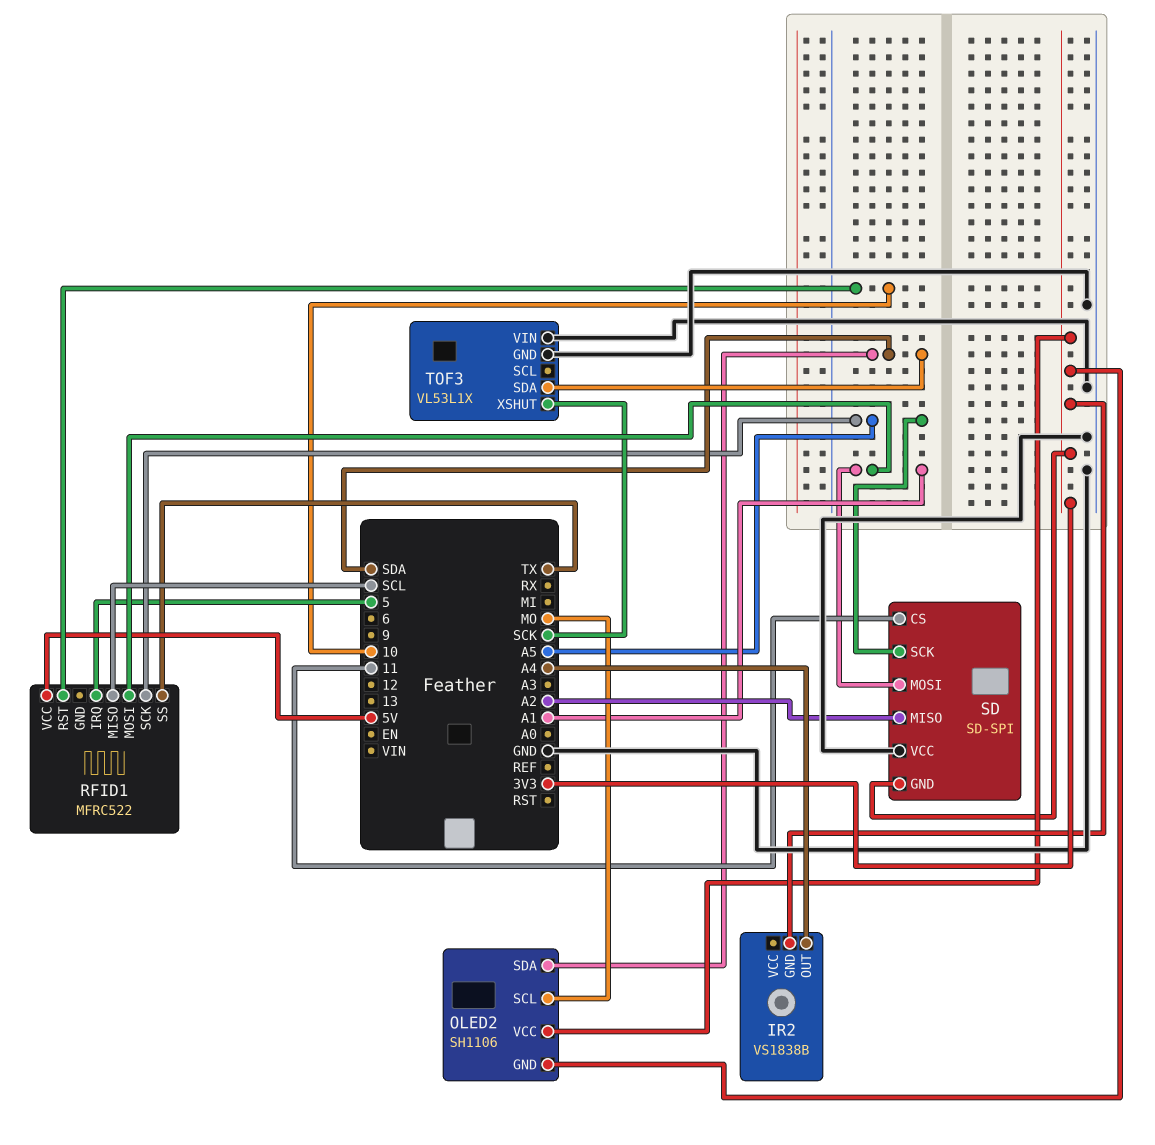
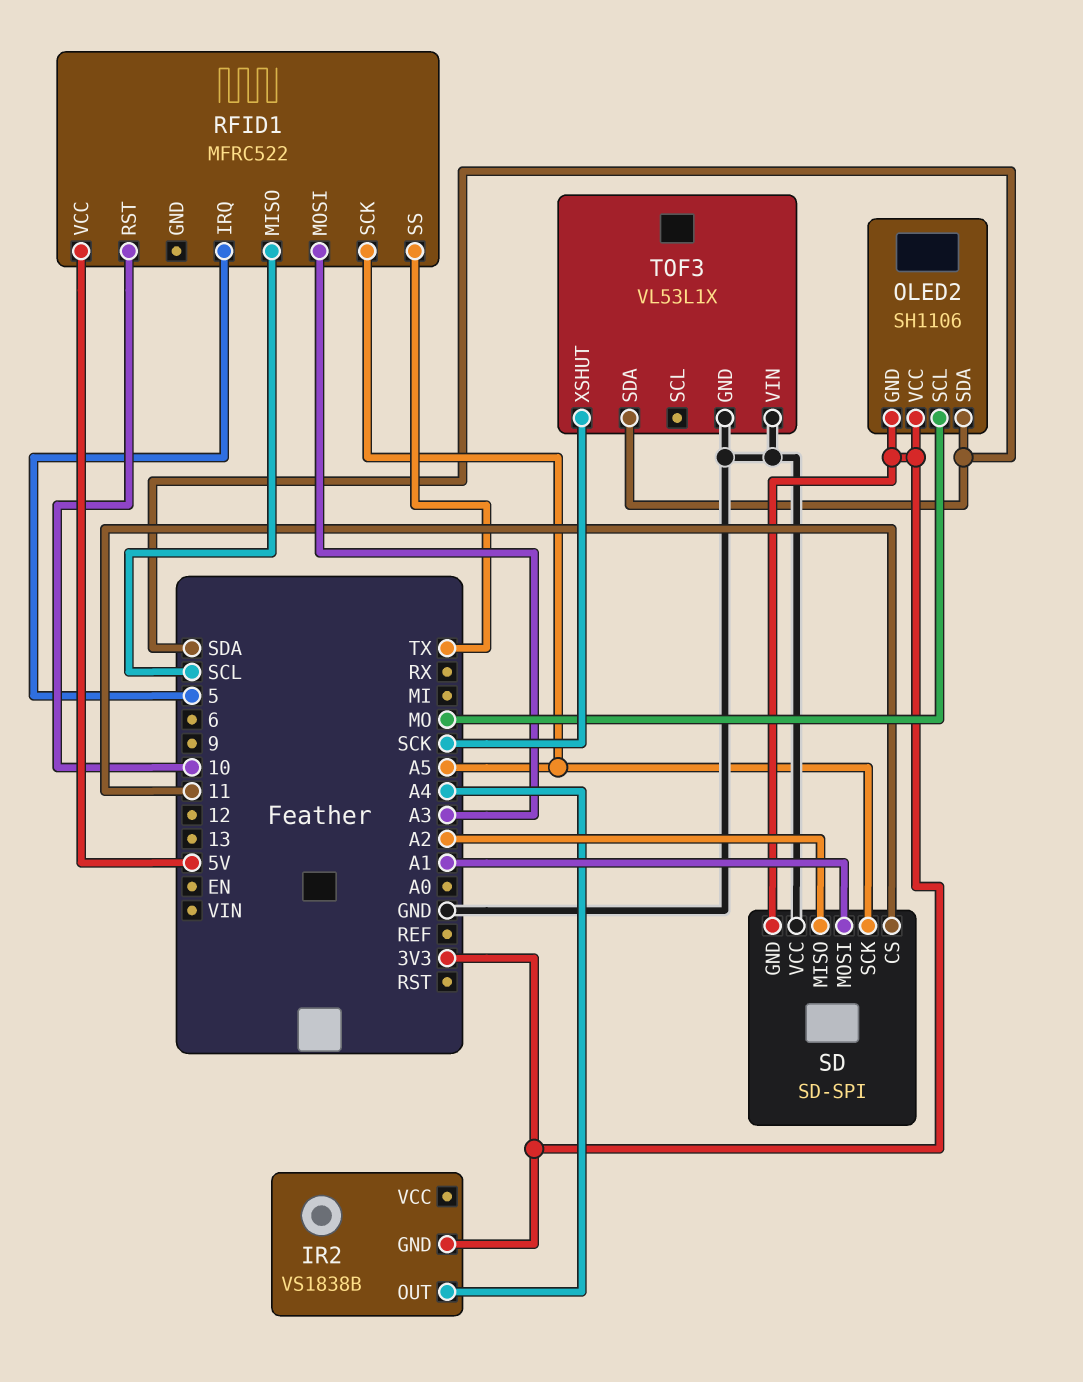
RFID1 pin MOSI: A1 -> A3

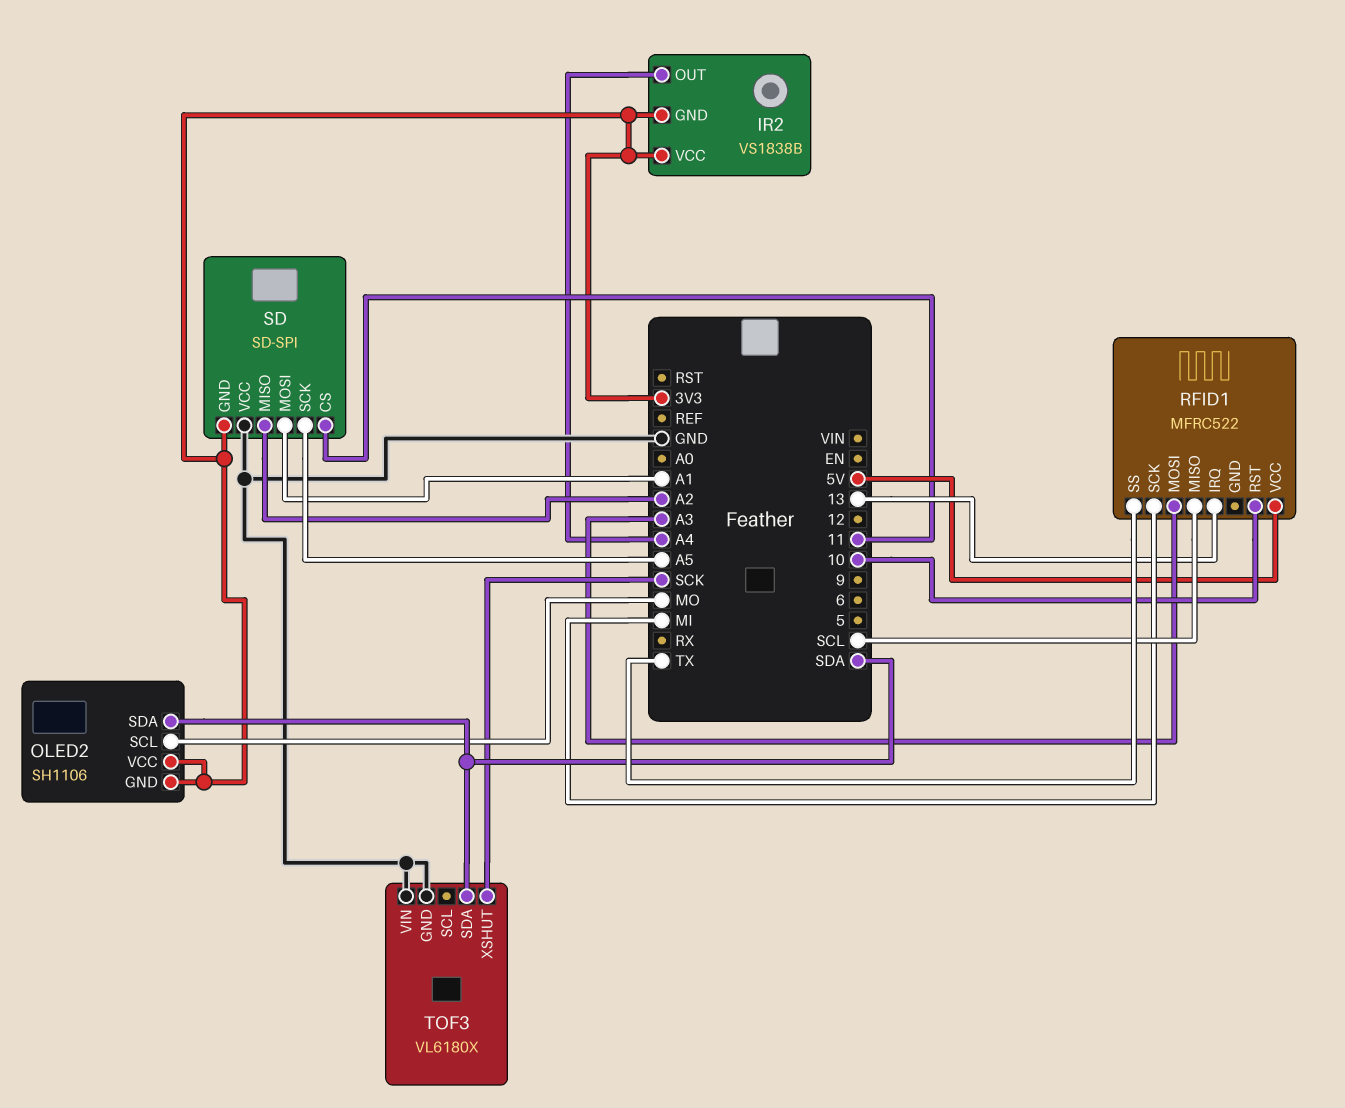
IR2 pin VCC: none -> 3V3
RFID1 pin IRQ: 5 -> 13
RFID1 pin SCK: A5 -> MI
TOF3: VL53L1X -> VL6180X

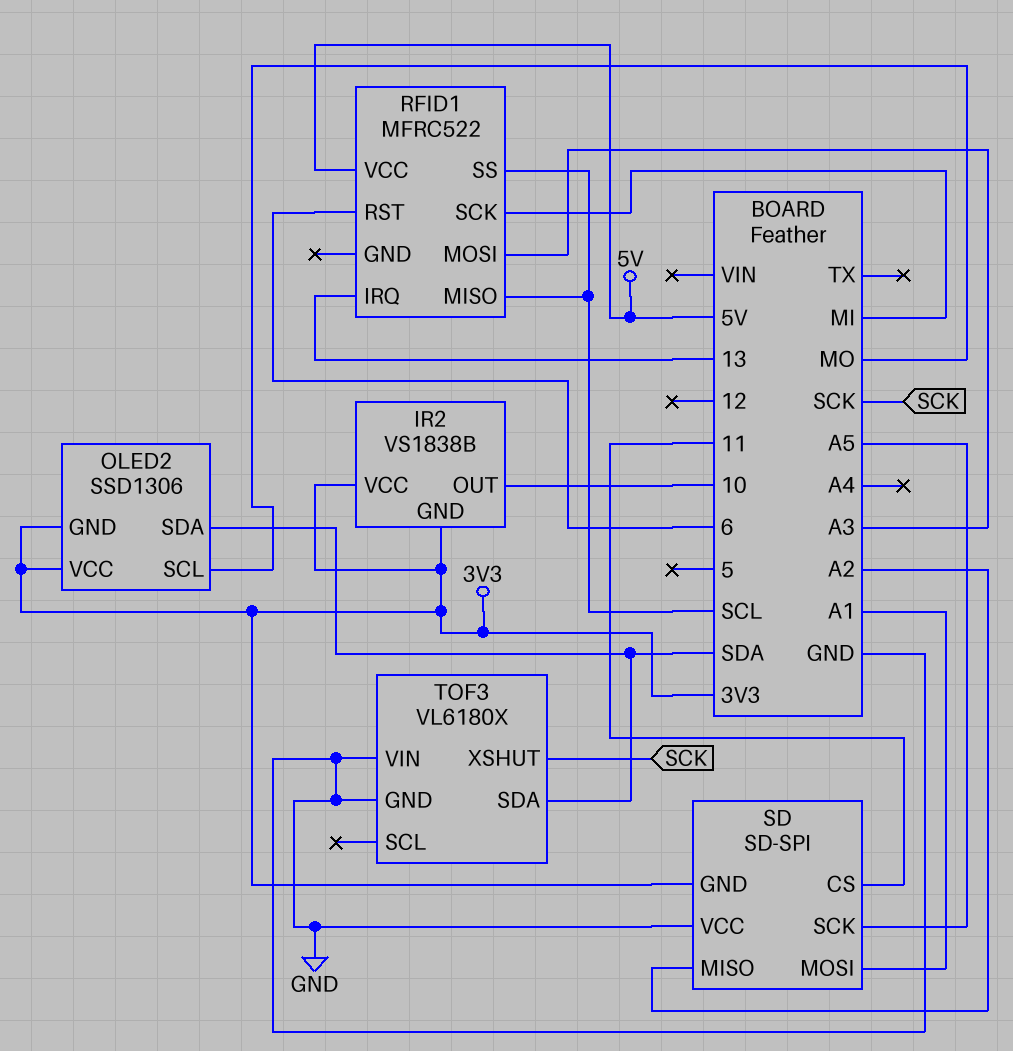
IR2 pin OUT: A4 -> 10
OLED2: SH1106 -> SSD1306
RFID1 pin RST: 10 -> 6
RFID1 pin SS: TX -> SCL

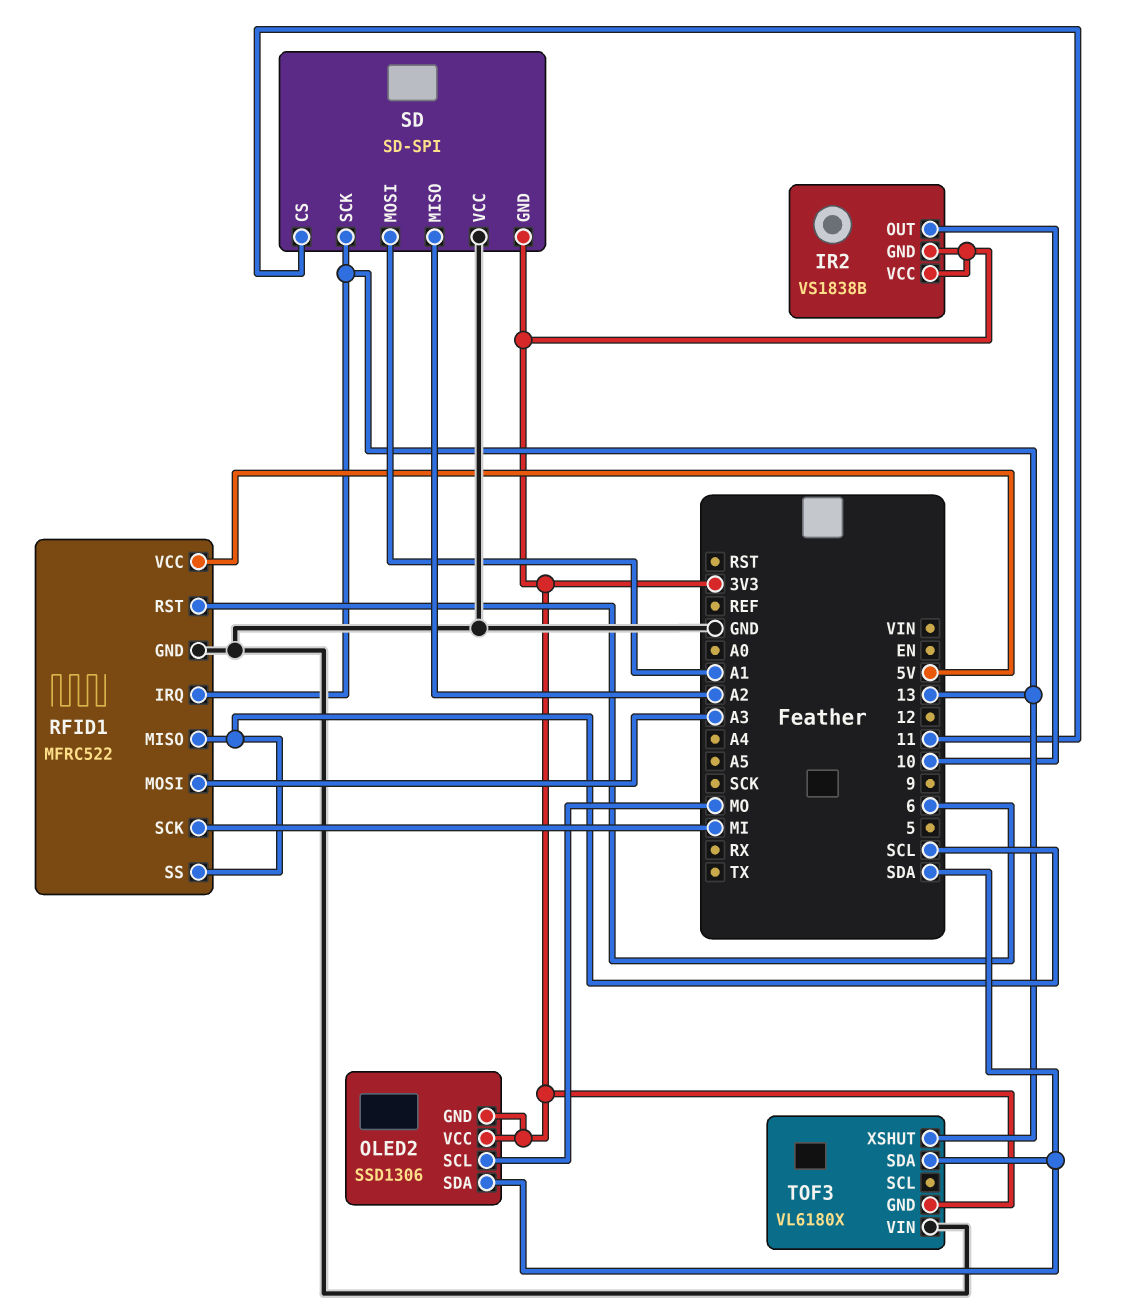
RFID1 pin GND: none -> GND
SD pin SCK: A5 -> 13
TOF3 pin GND: GND -> 3V3
TOF3 pin XSHUT: SCK -> 13

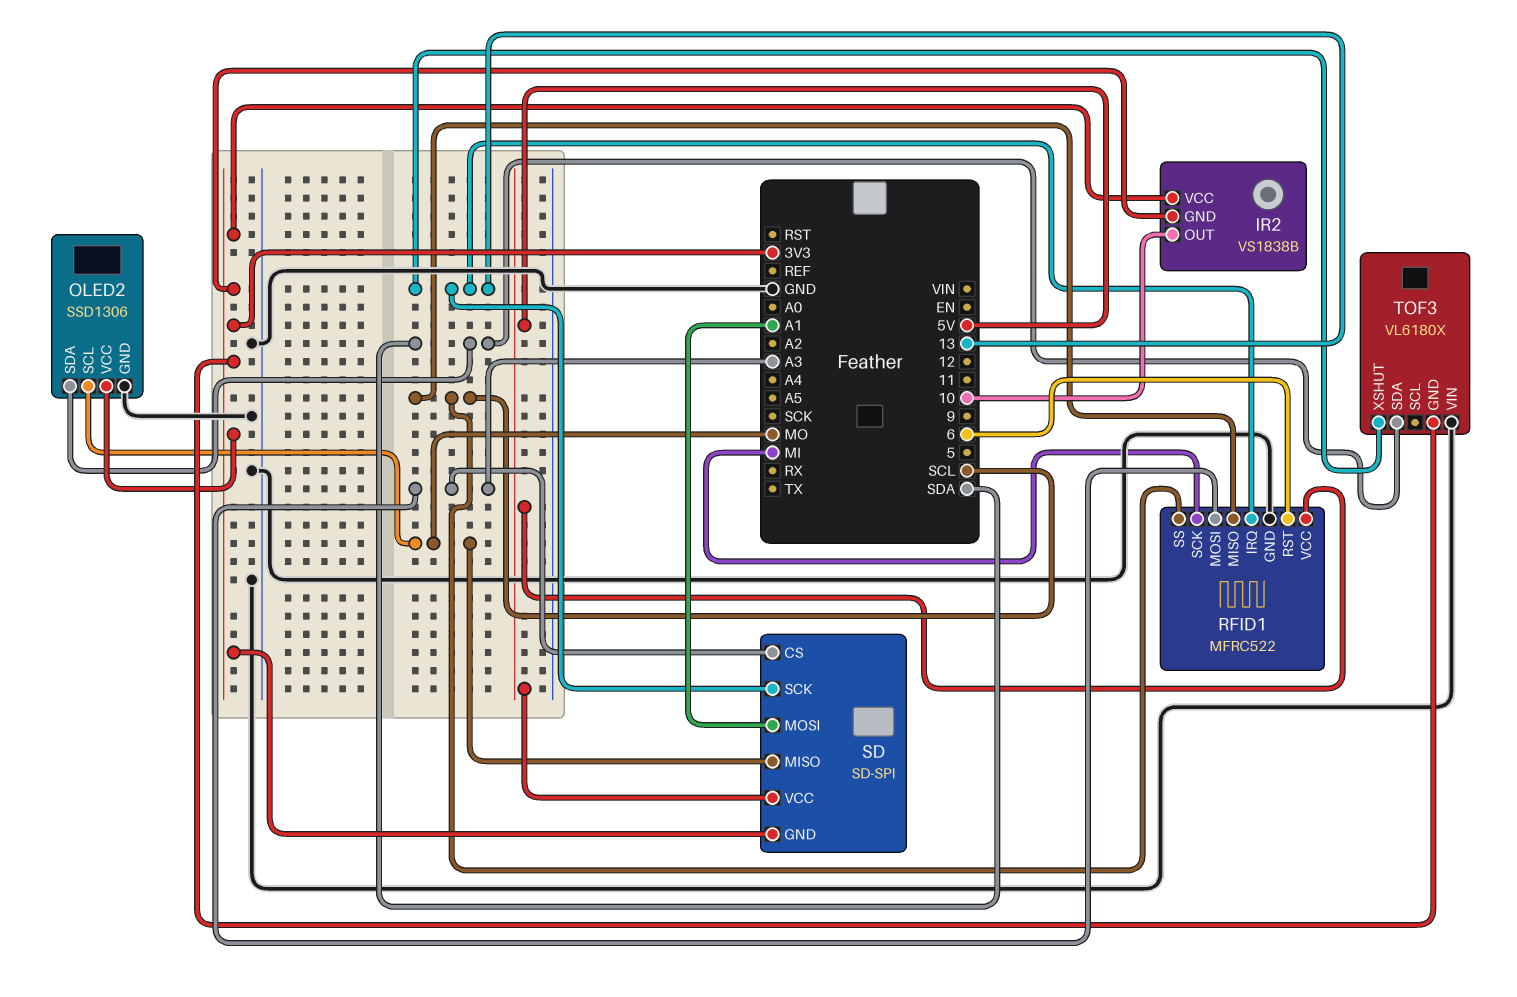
OLED2 pin GND: 3V3 -> GND
SD pin CS: 11 -> A3
SD pin MISO: A2 -> MO
SD pin VCC: GND -> 5V

